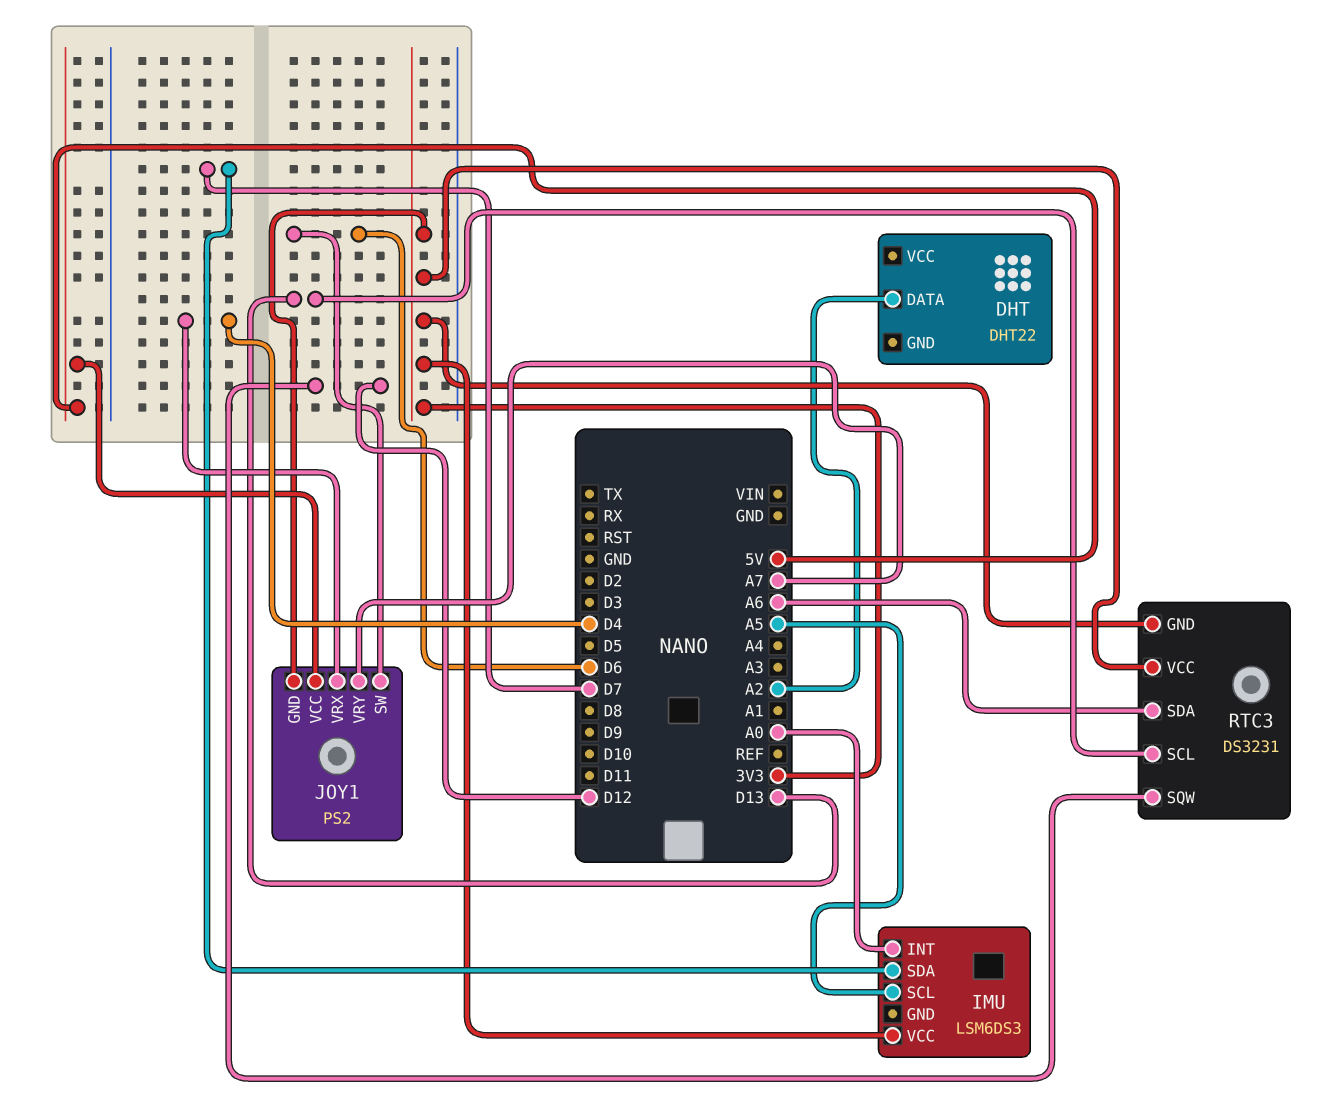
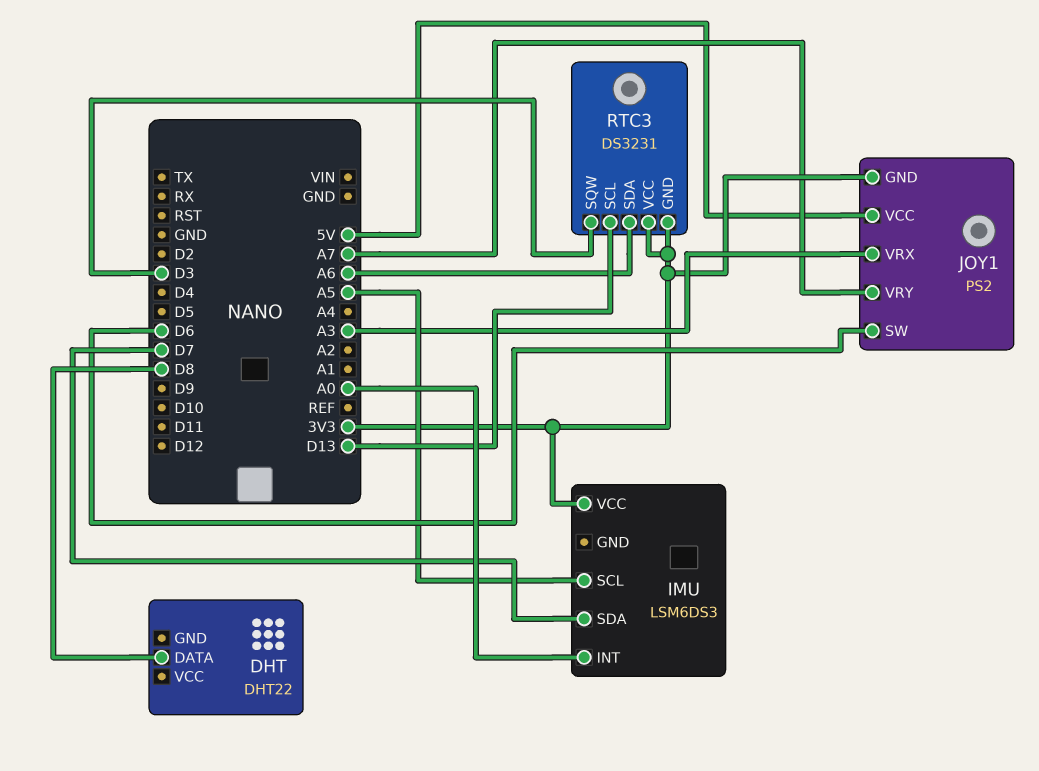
DHT pin DATA: A2 -> D8
JOY1 pin VRX: D4 -> A3
RTC3 pin SQW: D12 -> D3

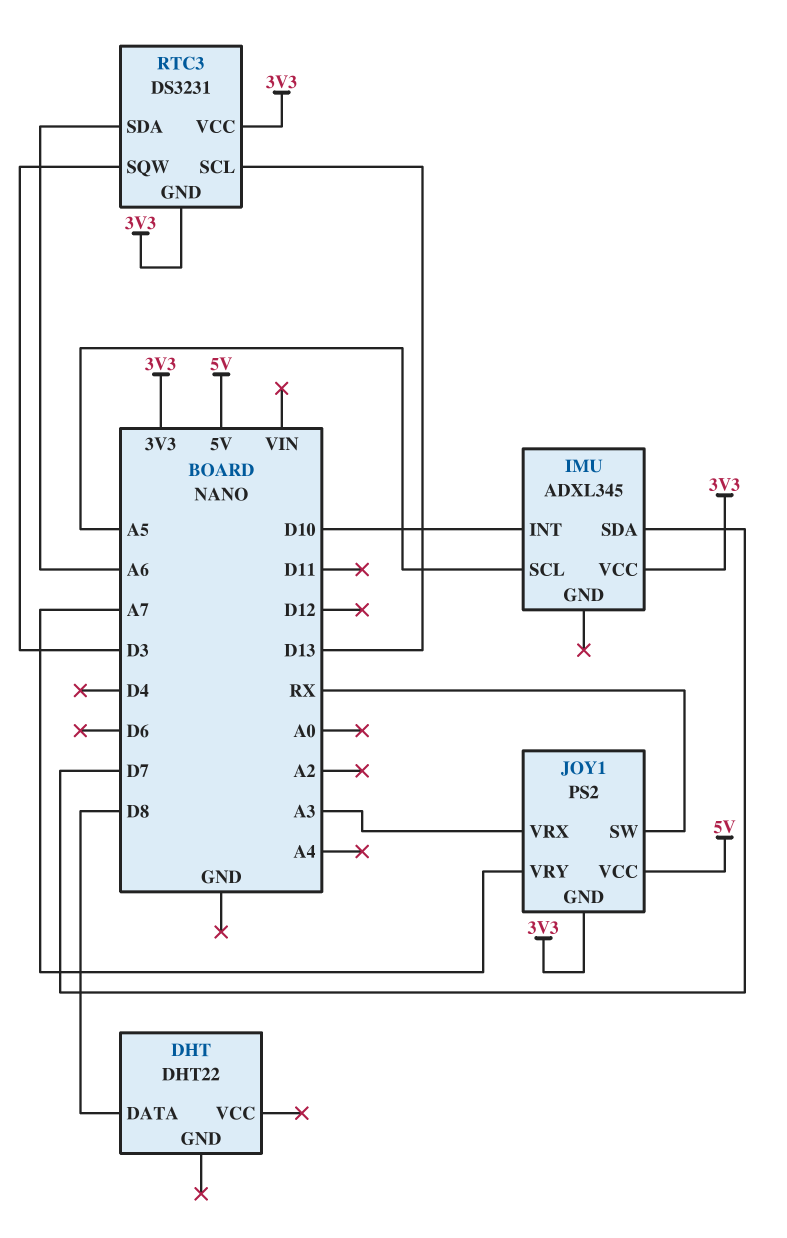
IMU: LSM6DS3 -> ADXL345
IMU pin INT: A0 -> D10
JOY1 pin SW: D6 -> RX

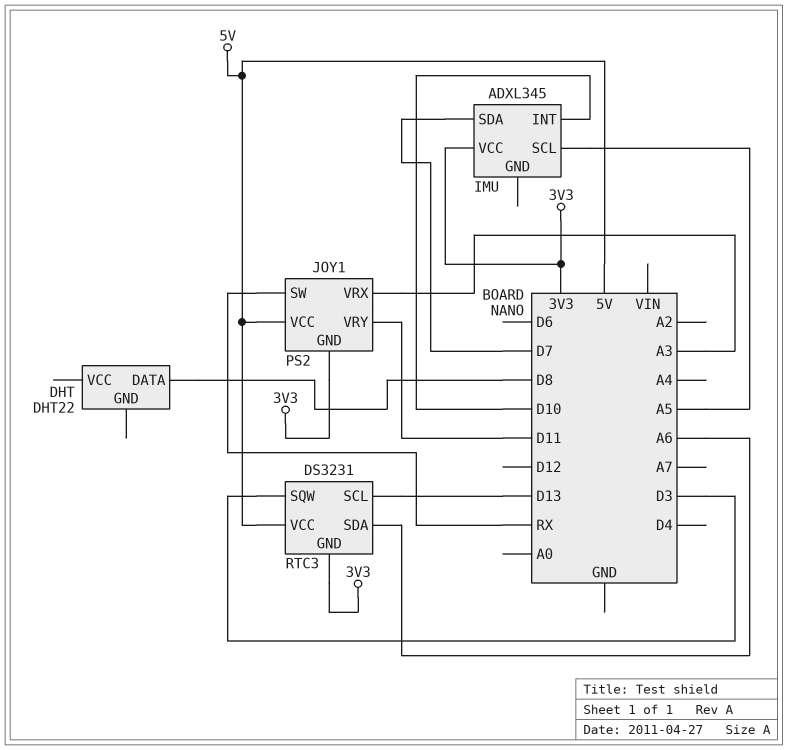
JOY1 pin VRY: A7 -> D11
RTC3 pin VCC: 3V3 -> 5V

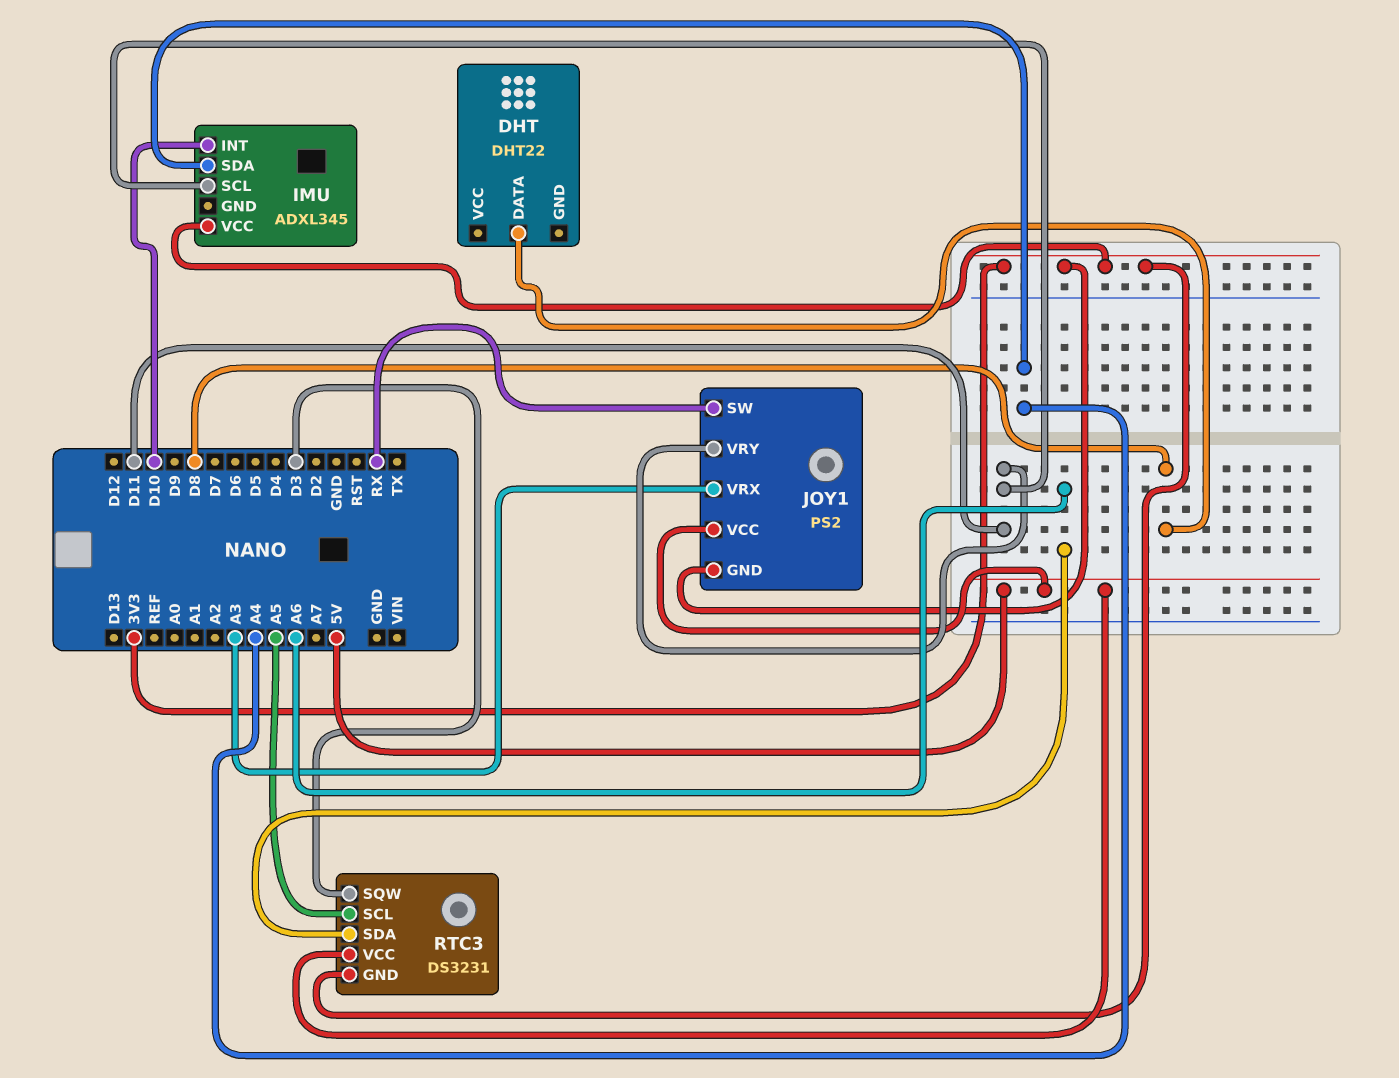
IMU pin SCL: A5 -> D11
IMU pin SDA: D7 -> A4
RTC3 pin SCL: D13 -> A5

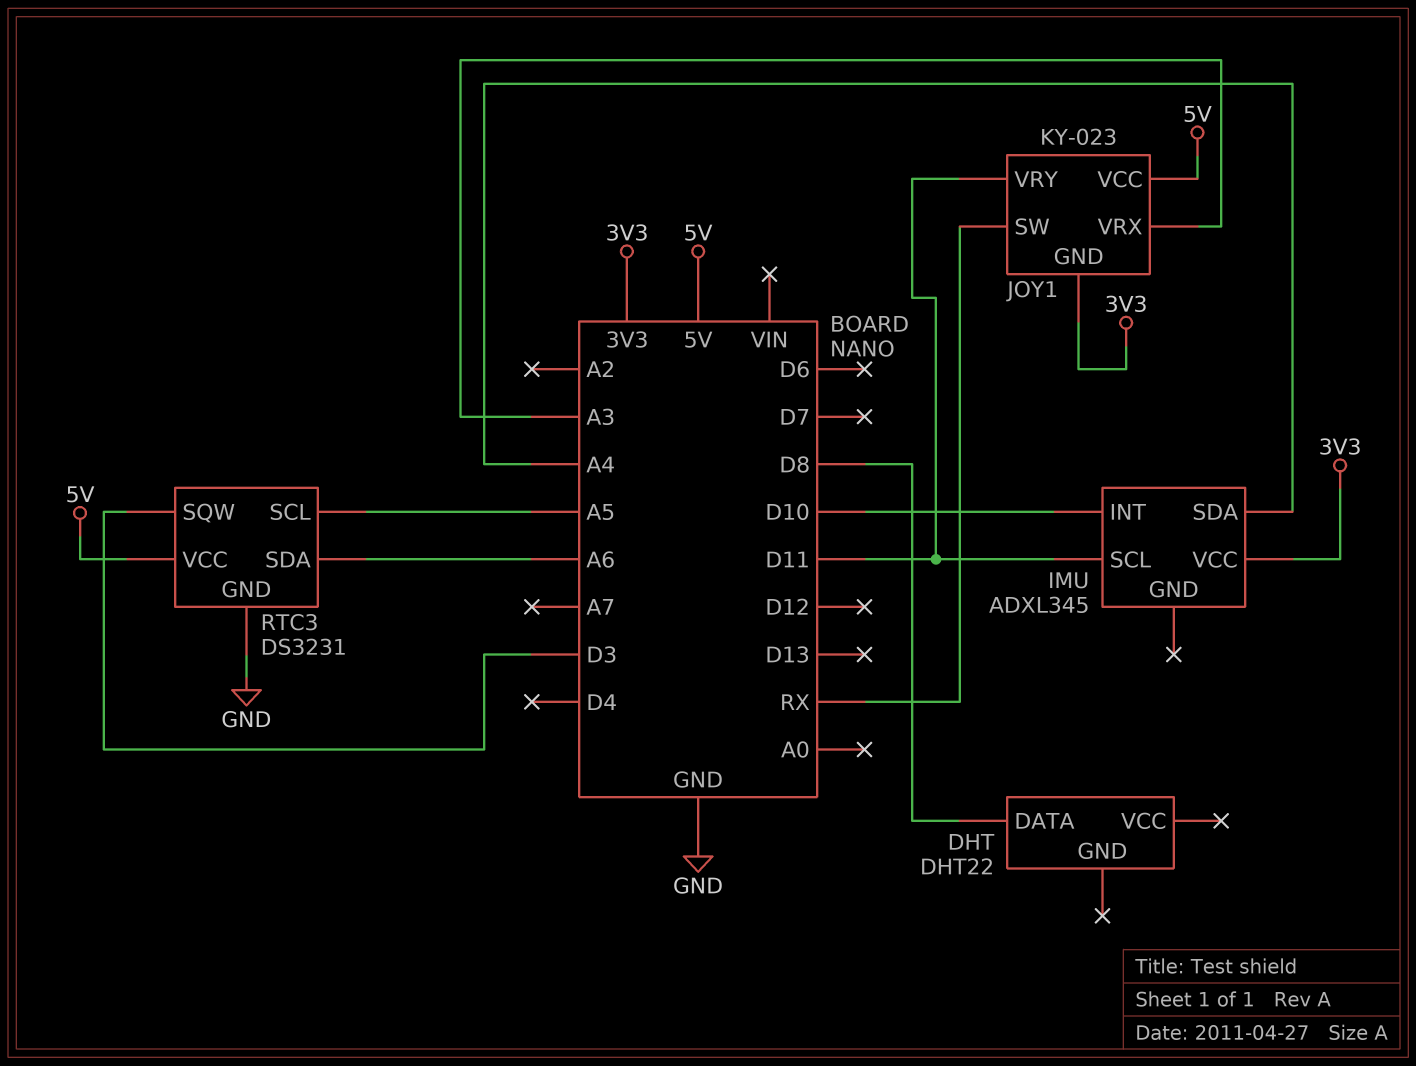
JOY1: PS2 -> KY-023
RTC3 pin GND: 3V3 -> GND

